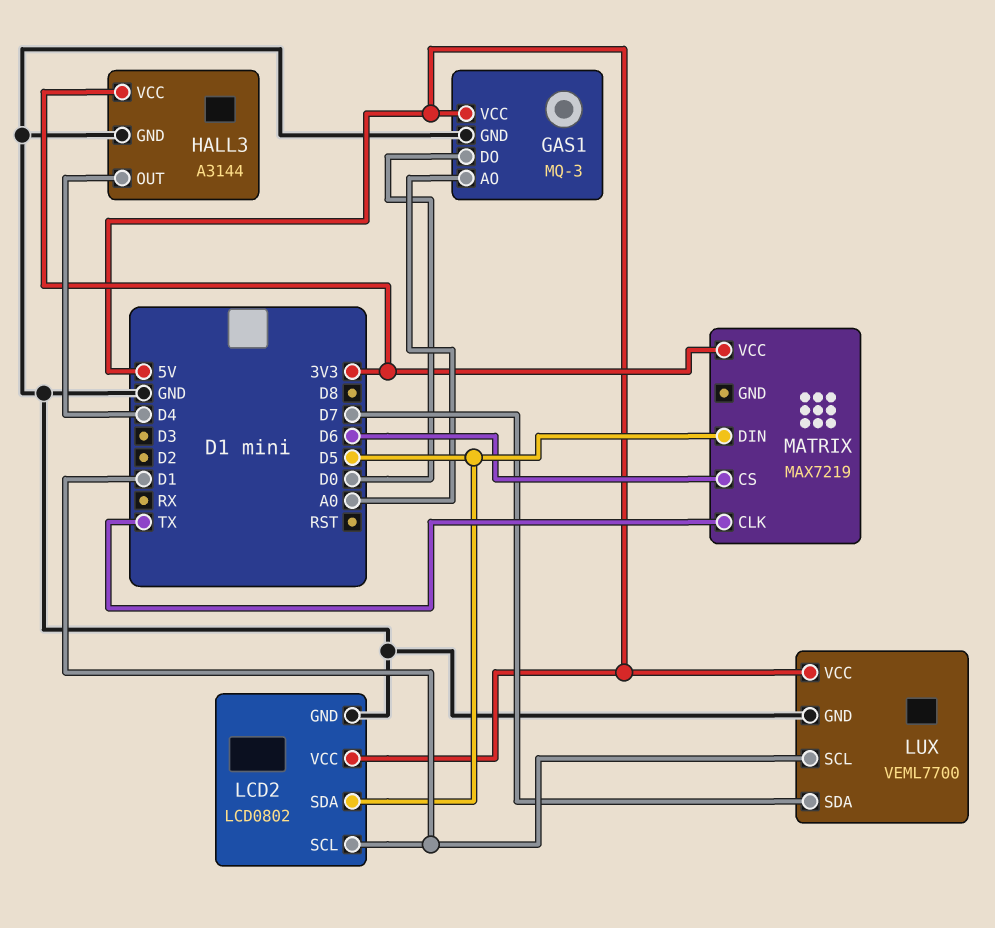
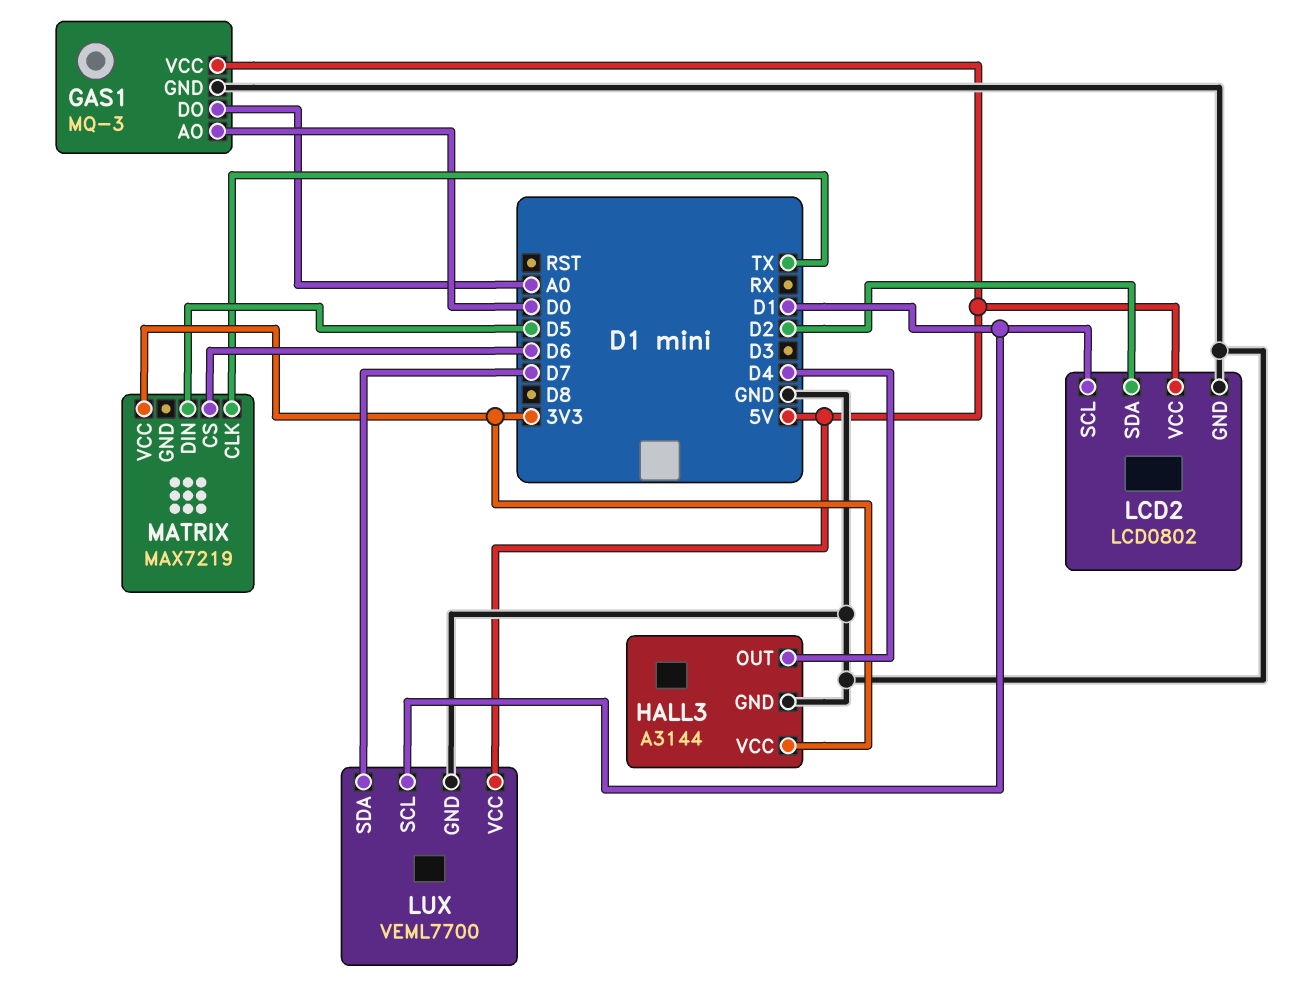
GAS1 pin AO: A0 -> D0
GAS1 pin DO: D0 -> A0
LCD2 pin SDA: D5 -> D2

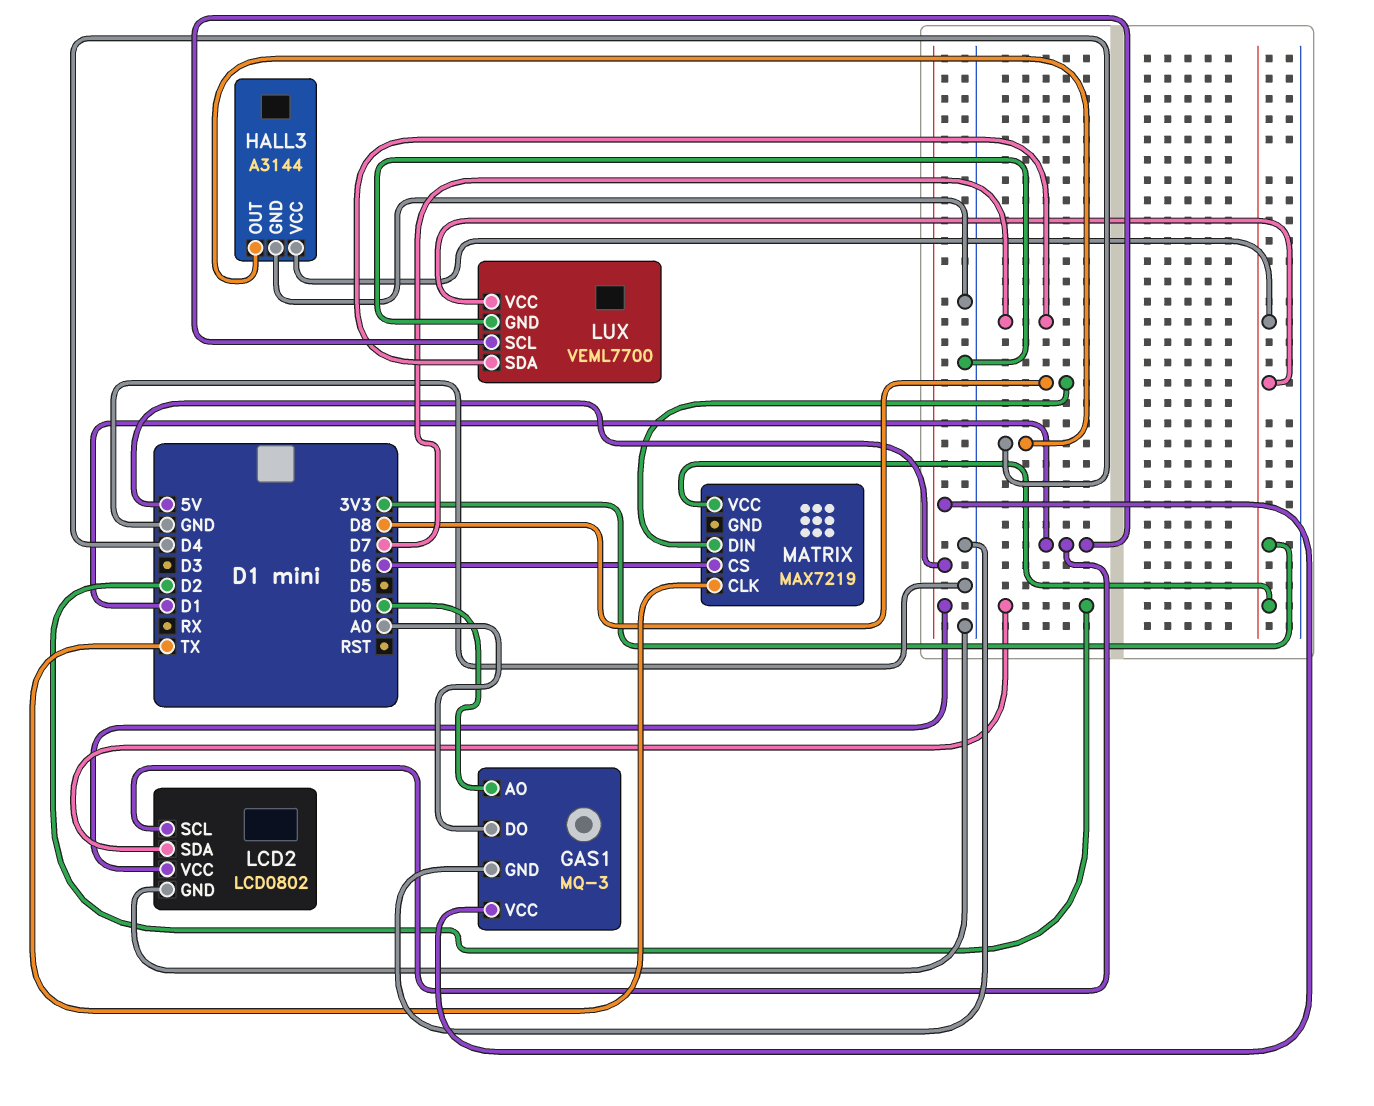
LUX pin VCC: 5V -> 3V3
MATRIX pin DIN: D5 -> D8

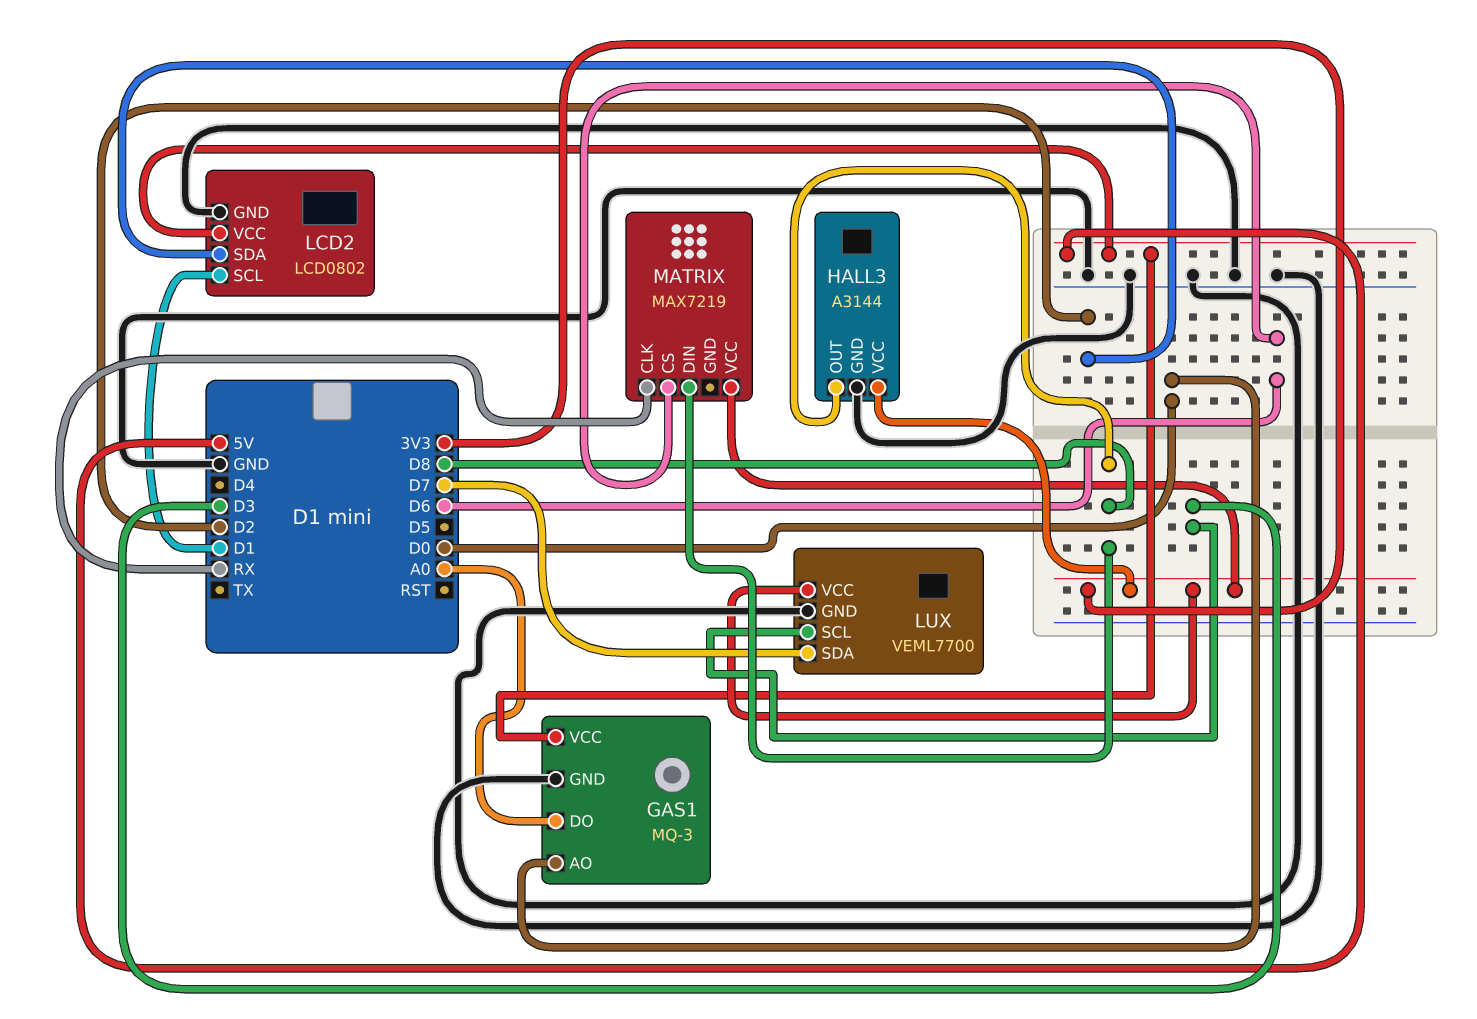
HALL3 pin OUT: D4 -> D8
LUX pin SCL: D1 -> D3
MATRIX pin CLK: TX -> RX

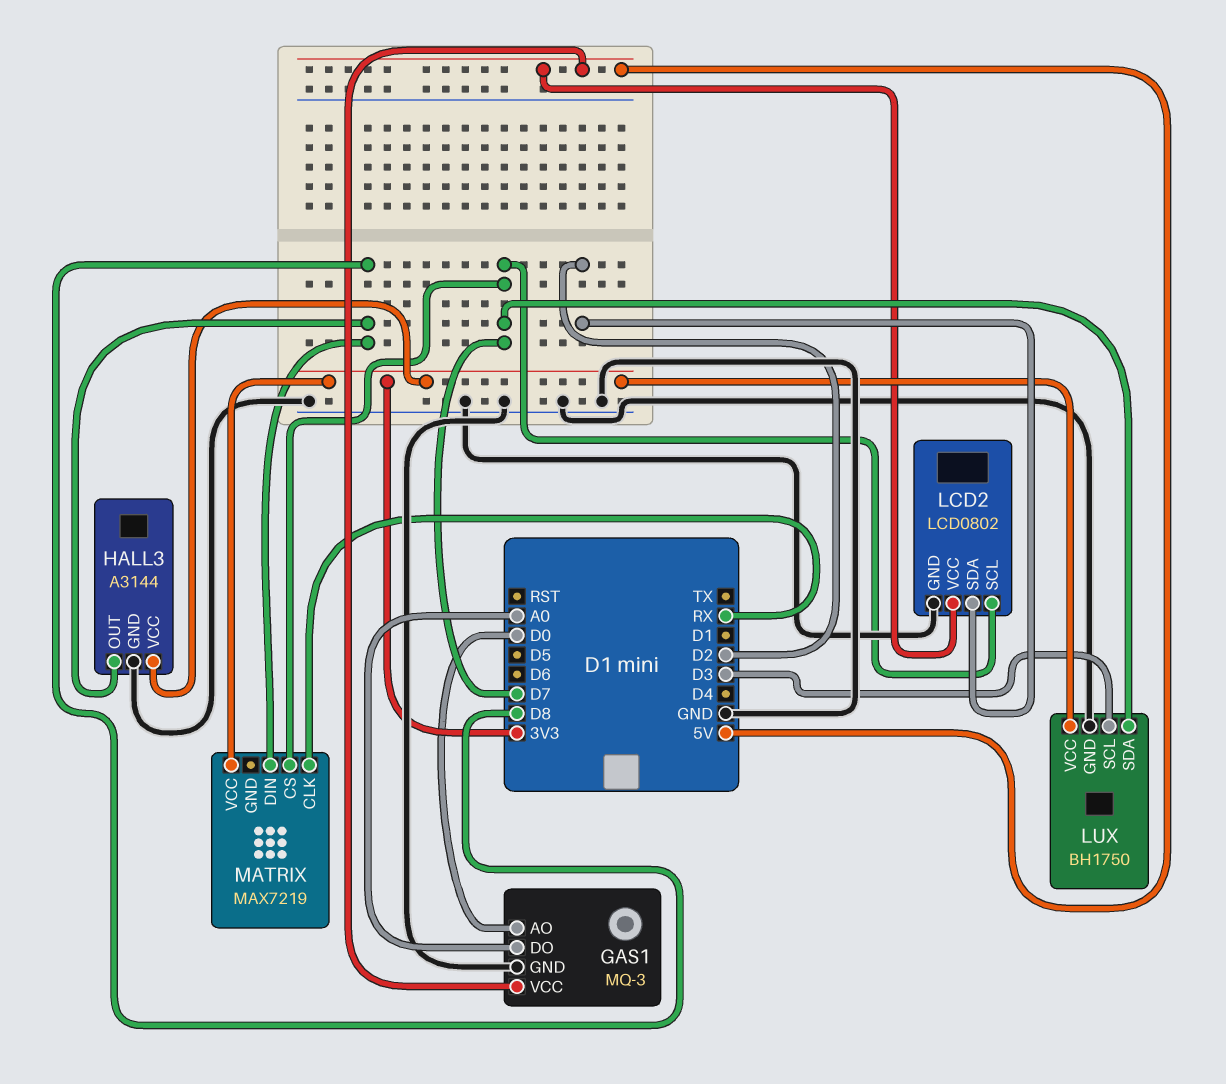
LCD2 pin SCL: D1 -> D7
LUX: VEML7700 -> BH1750
MATRIX pin CS: D6 -> D7

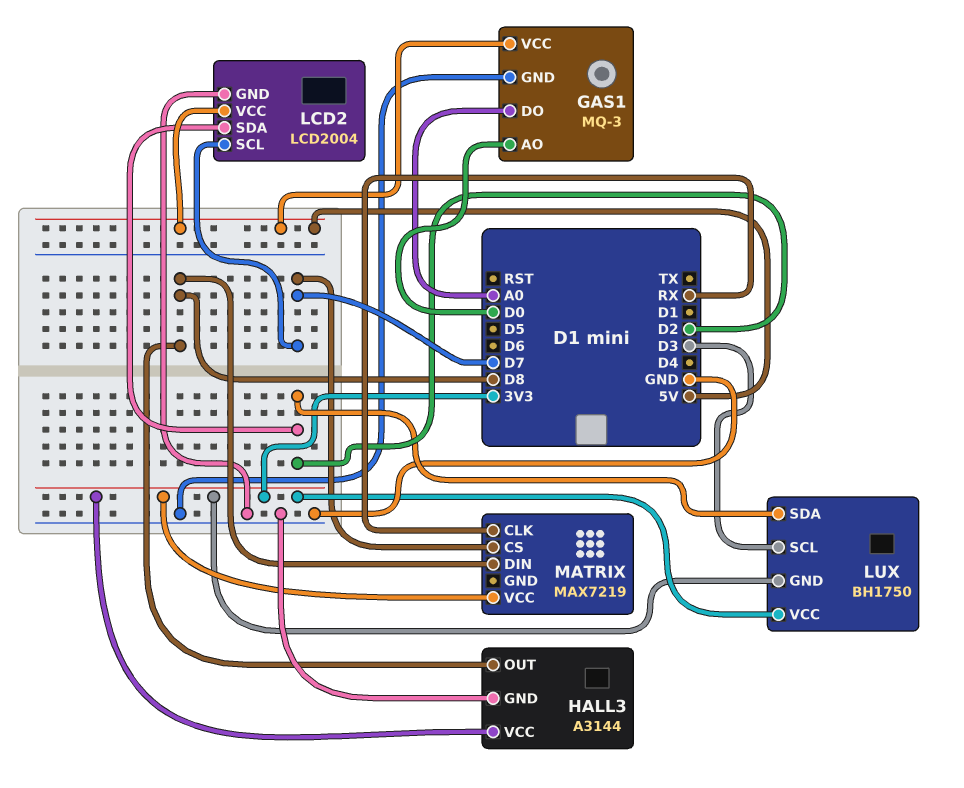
LCD2: LCD0802 -> LCD2004
LUX pin GND: GND -> 3V3
LUX pin SDA: D7 -> D2

